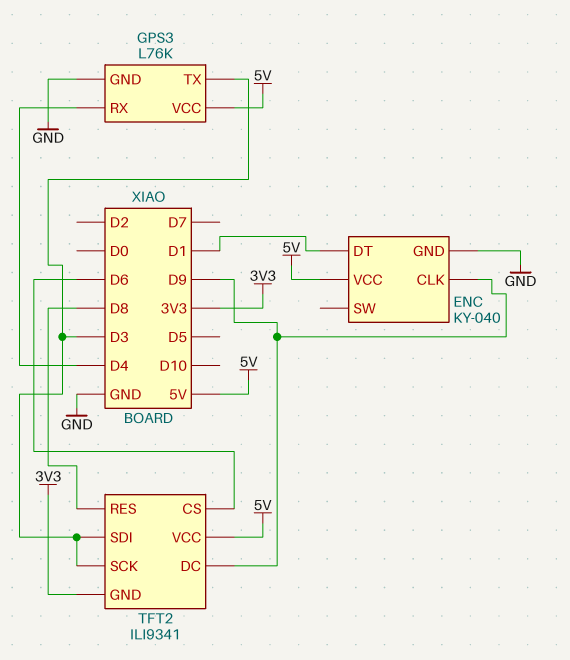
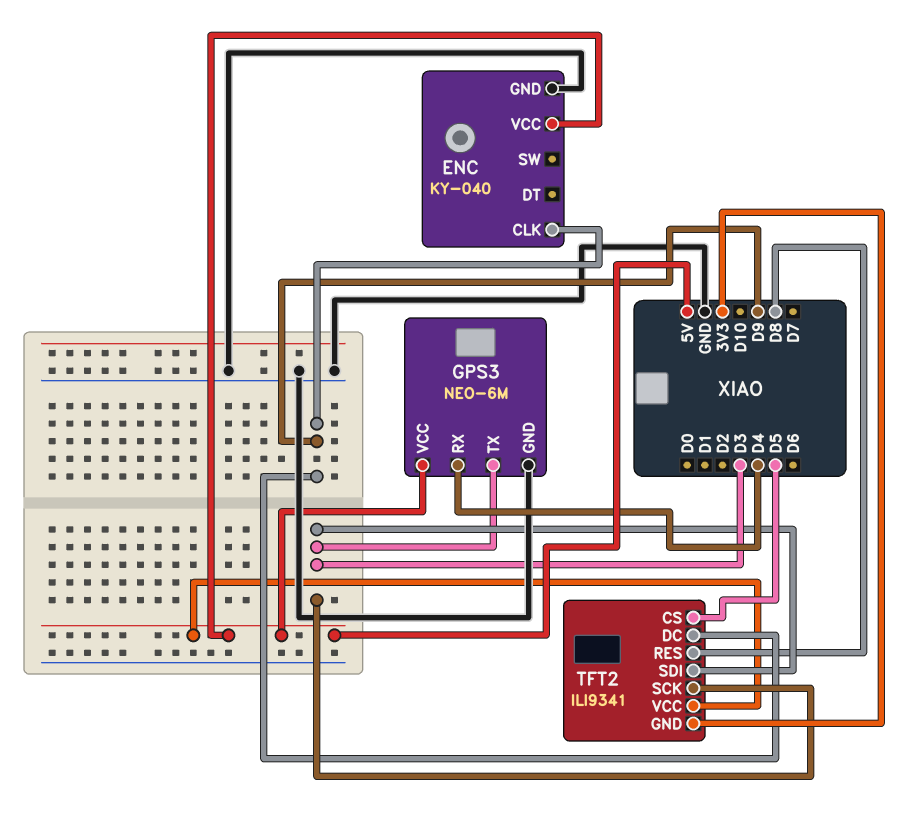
ENC pin DT: D1 -> none
GPS3: L76K -> NEO-6M
TFT2 pin CS: D6 -> D5

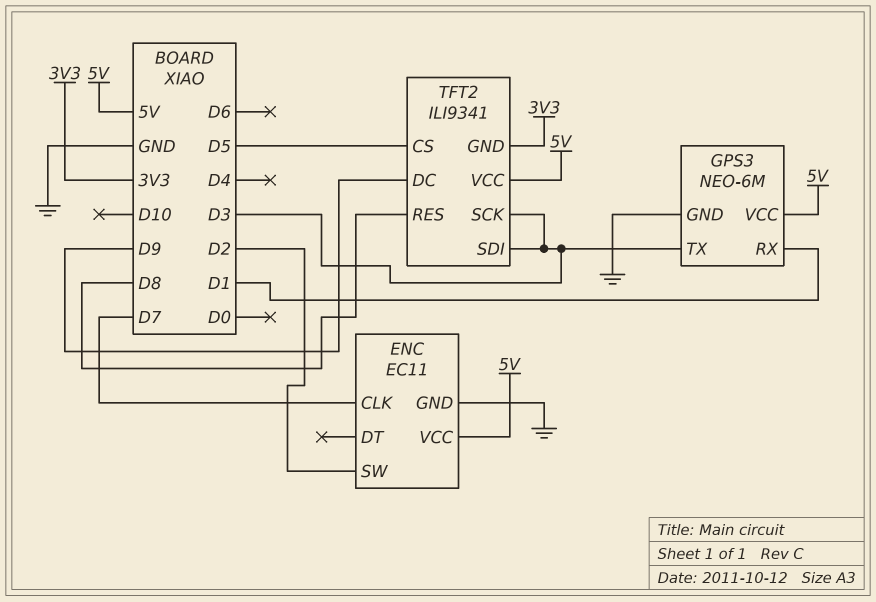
ENC: KY-040 -> EC11
ENC pin CLK: D9 -> D7
ENC pin SW: none -> D2
GPS3 pin RX: D4 -> D1

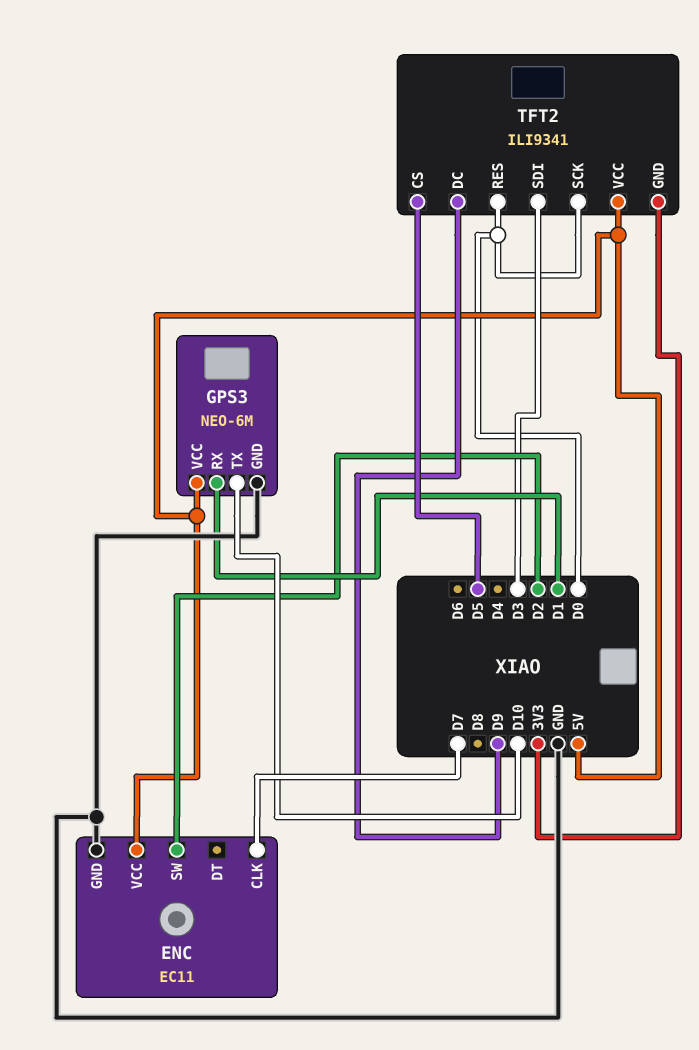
GPS3 pin TX: D3 -> D10
TFT2 pin RES: D8 -> D0
TFT2 pin SCK: D3 -> D0

